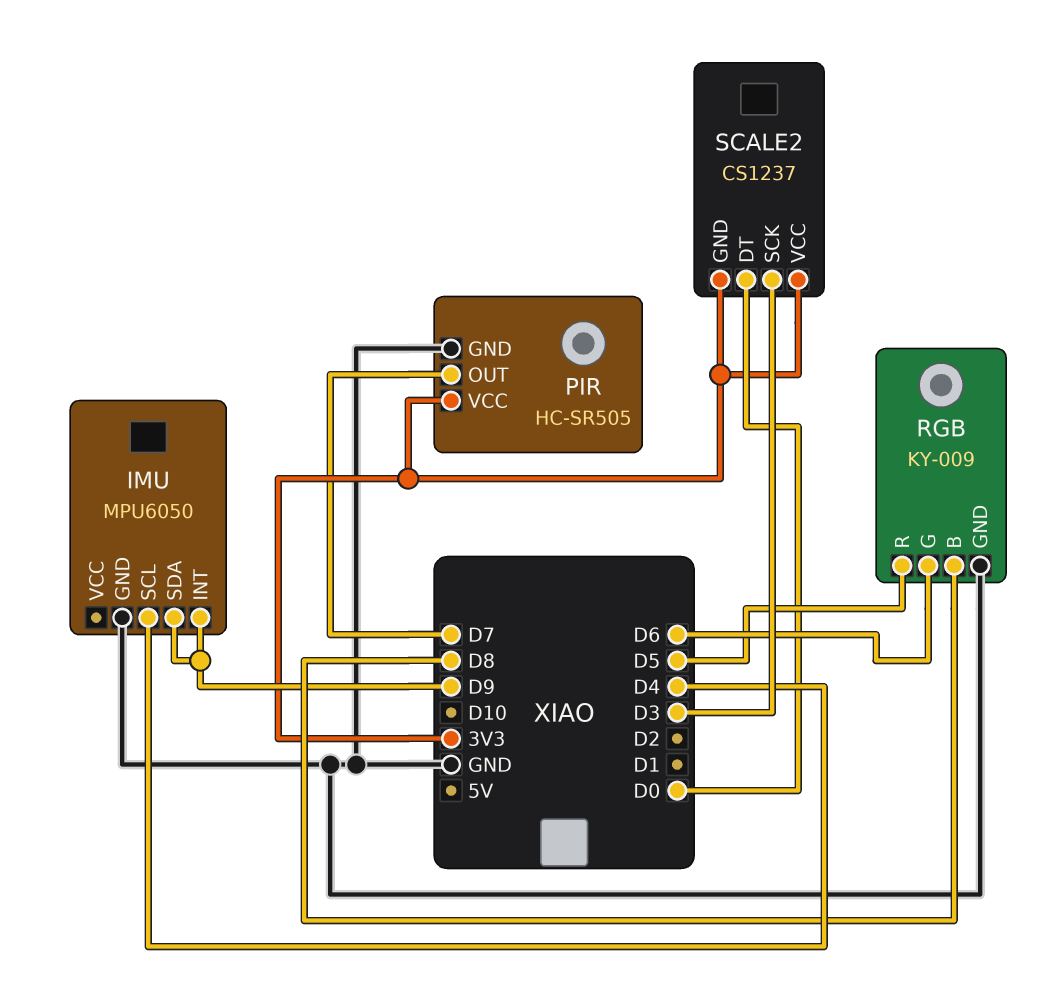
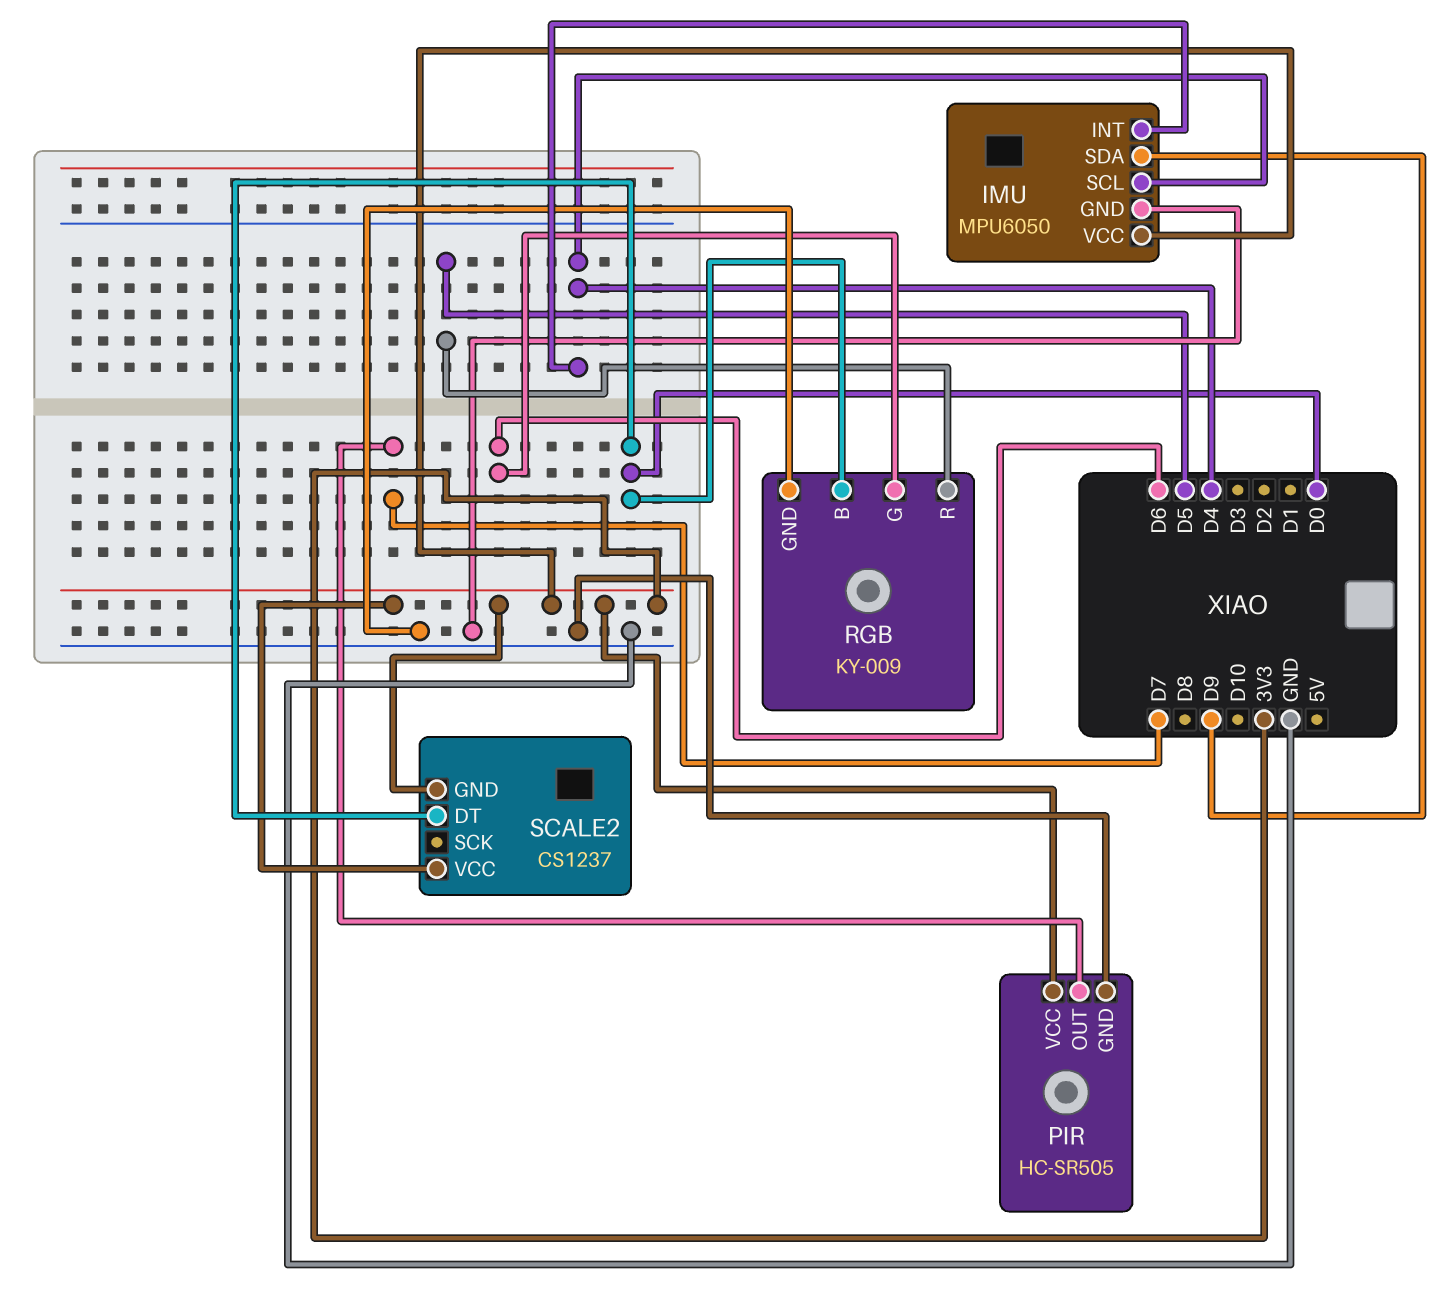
IMU pin INT: D9 -> D4
IMU pin VCC: none -> 3V3
RGB pin B: D8 -> D0
SCALE2 pin SCK: D3 -> none

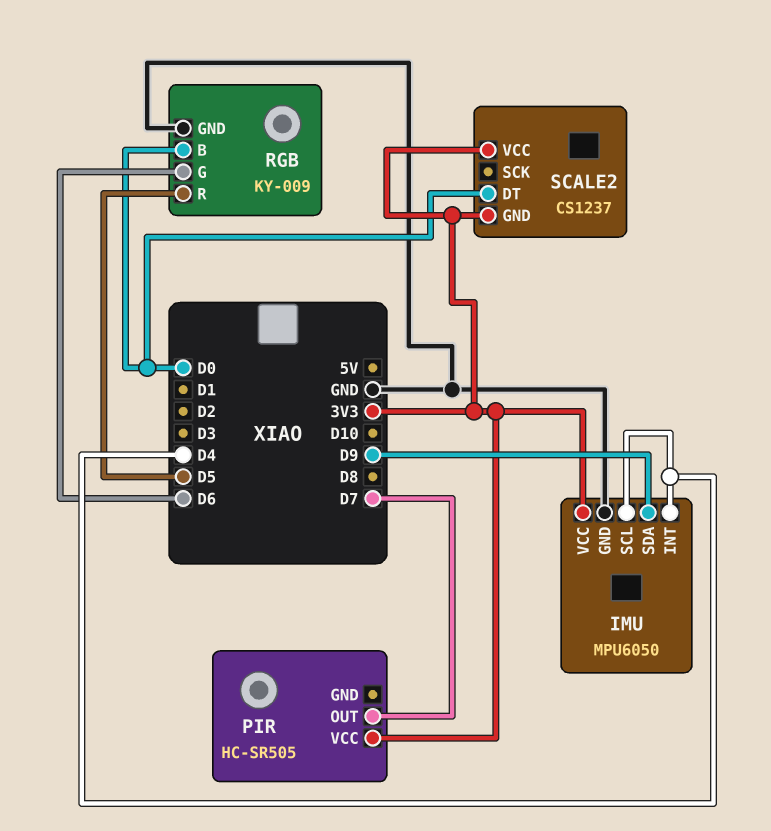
PIR pin GND: GND -> none

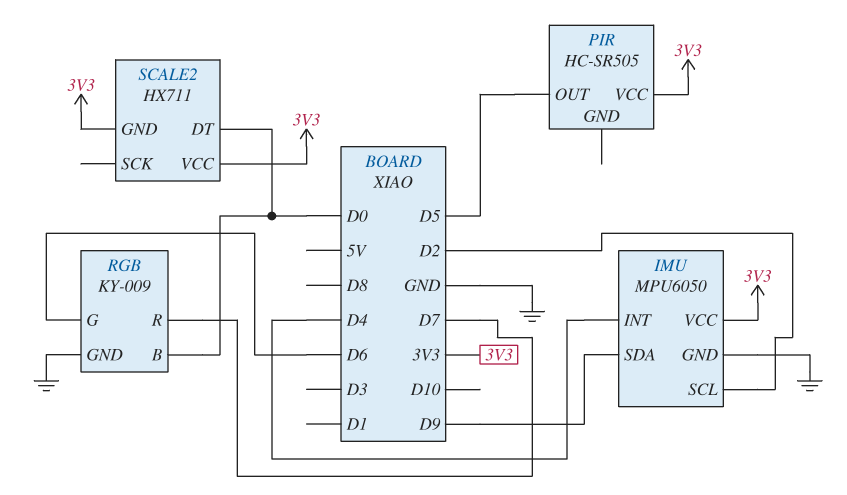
IMU pin SCL: D4 -> D2
PIR pin OUT: D7 -> D5
RGB pin R: D5 -> D7
SCALE2: CS1237 -> HX711

